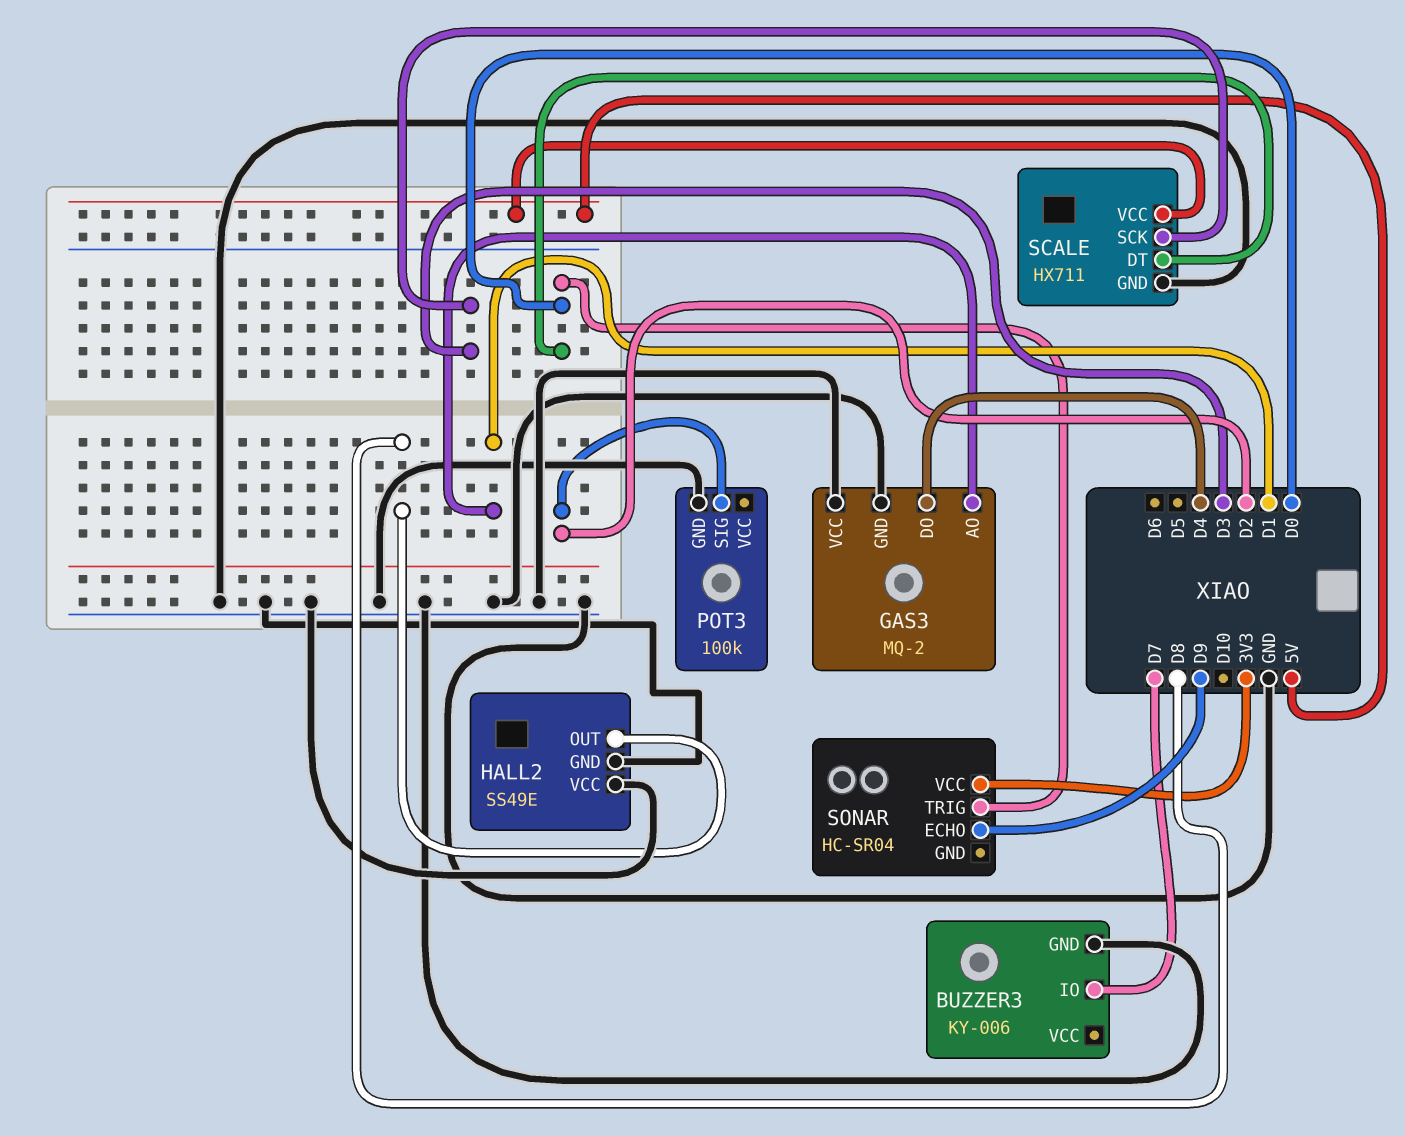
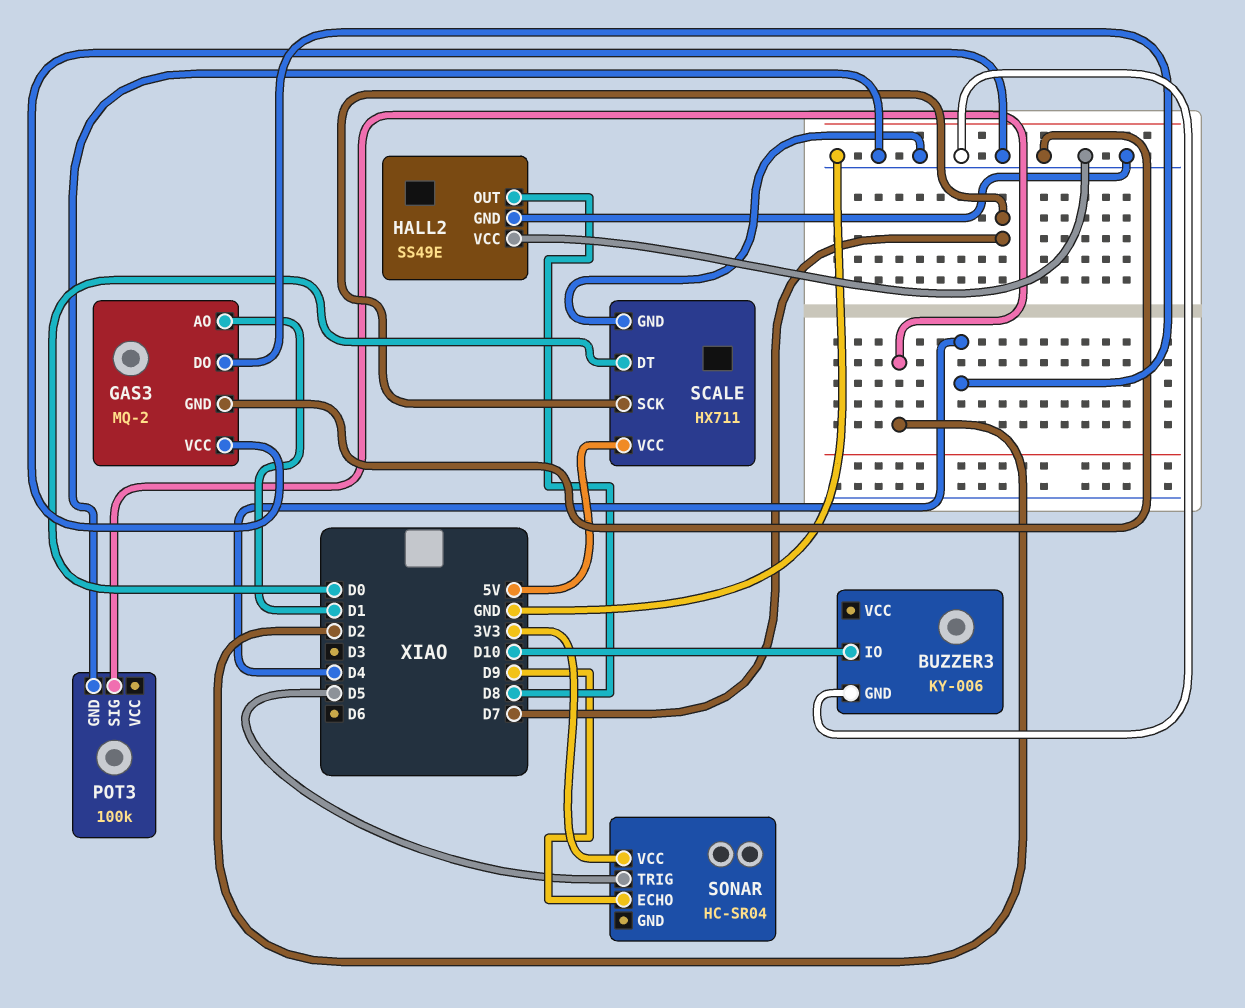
BUZZER3 pin IO: D7 -> D10
SCALE pin SCK: D3 -> D7
SONAR pin TRIG: D0 -> D5

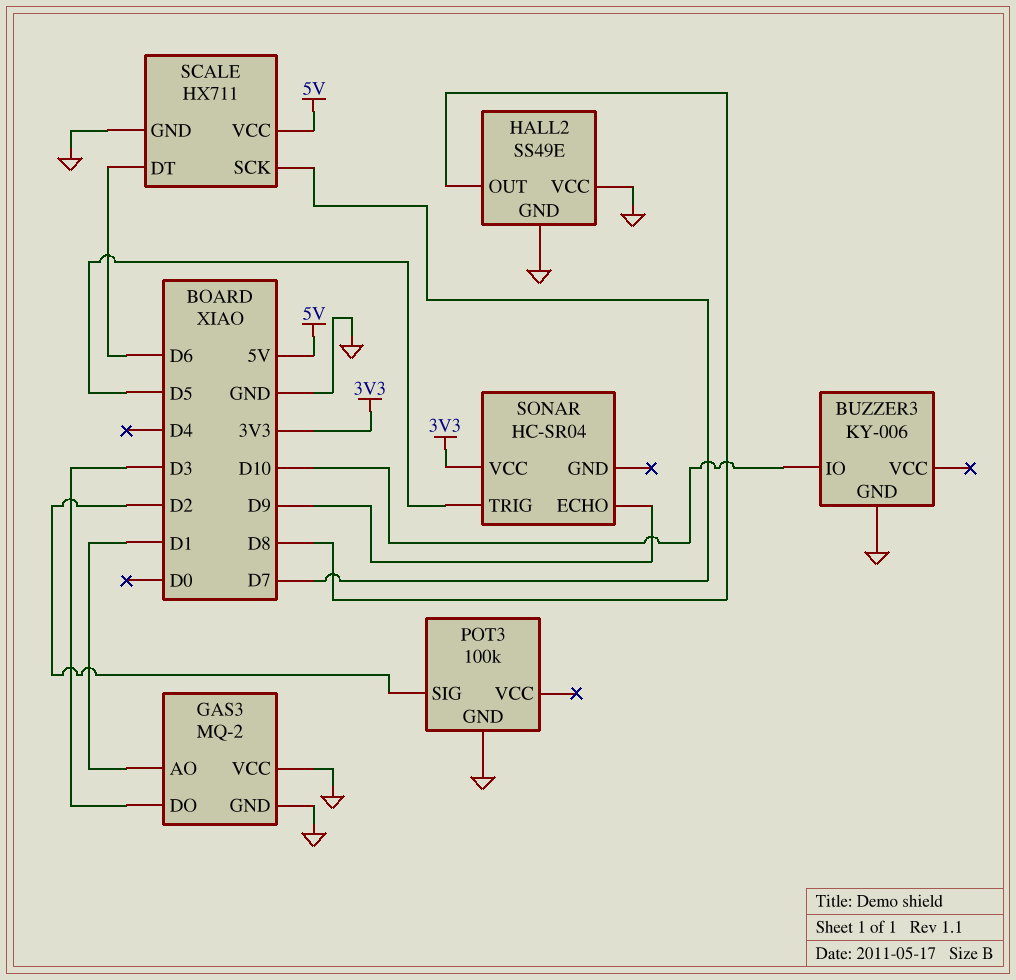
GAS3 pin DO: D4 -> D3
SCALE pin DT: D0 -> D6

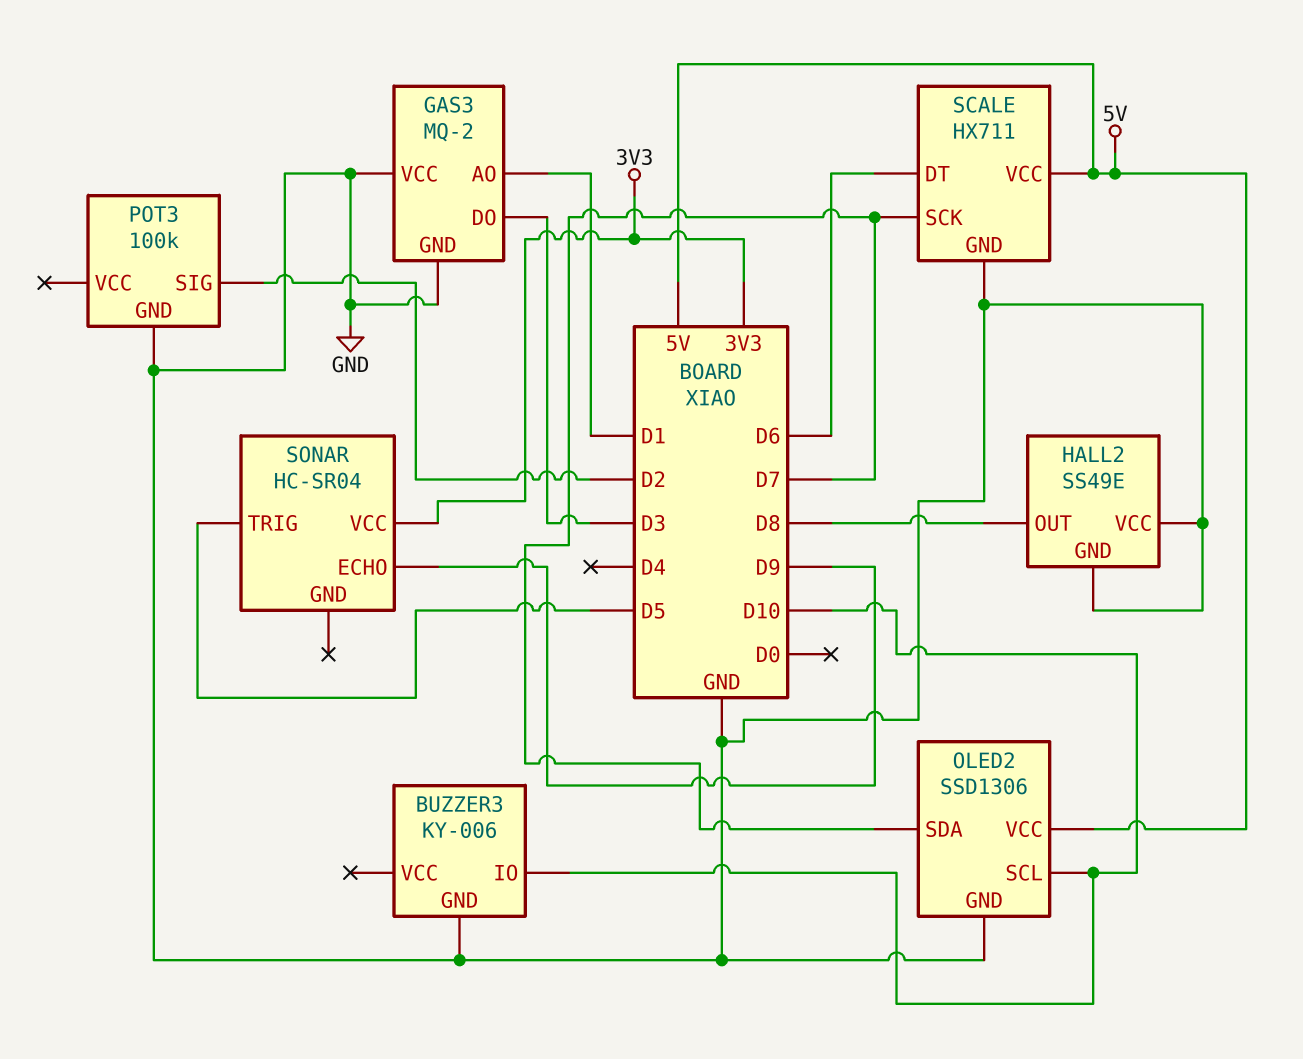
OLED2: none -> SSD1306
OLED2 pin GND: none -> GND
OLED2 pin SCL: none -> D10
OLED2 pin SDA: none -> D7
OLED2 pin VCC: none -> 5V

